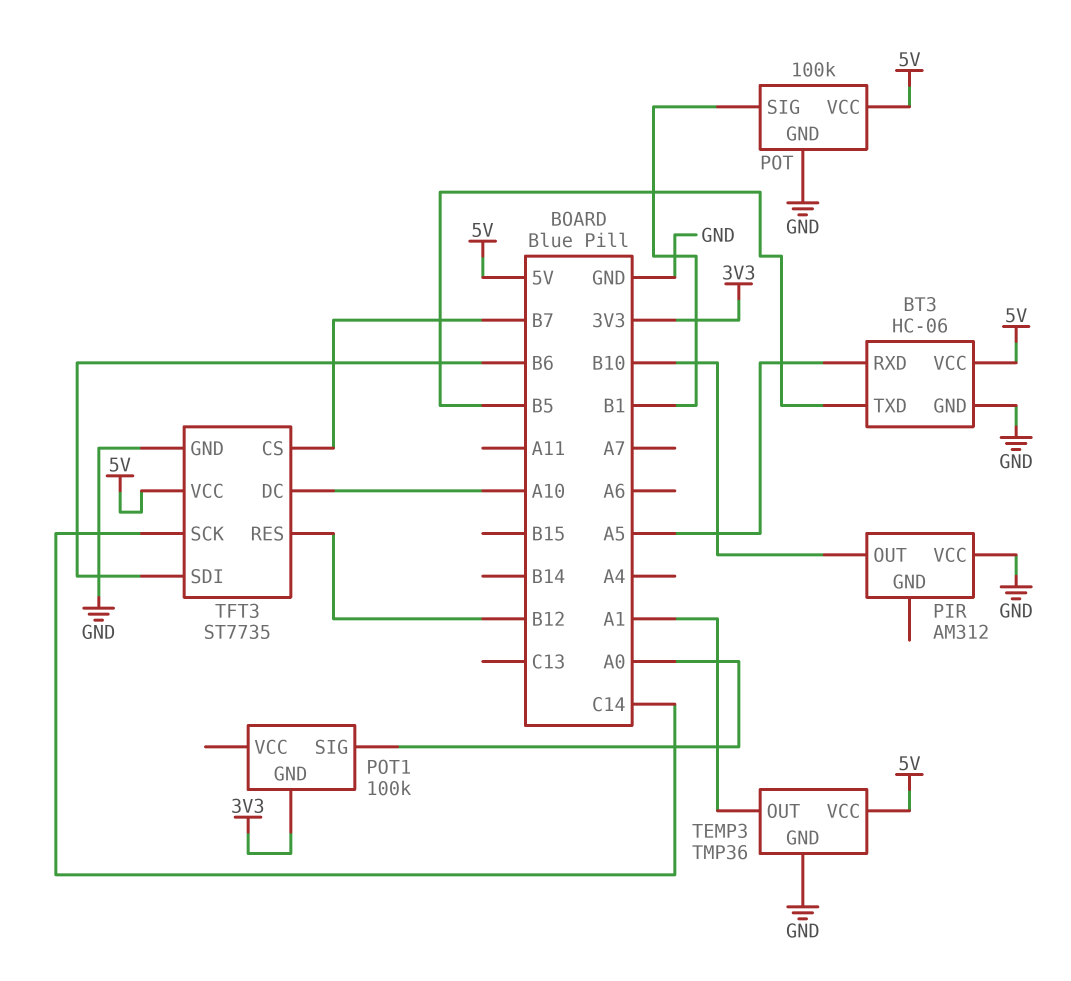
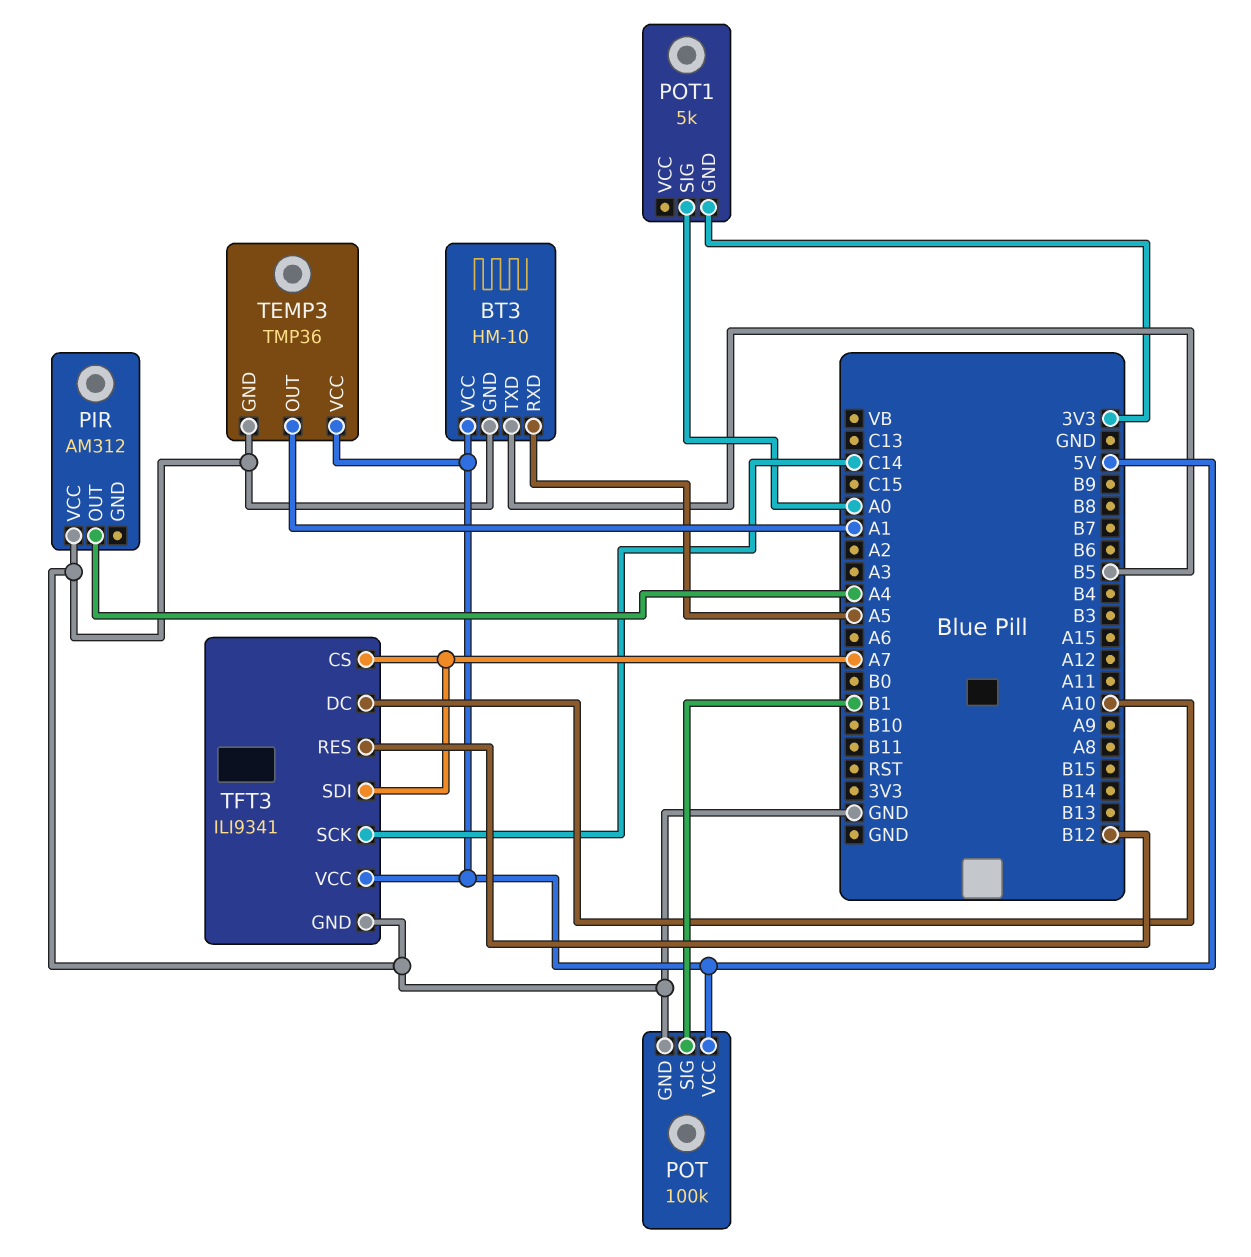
BT3: HC-06 -> HM-10
PIR pin OUT: B10 -> A4
POT1: 100k -> 5k
TFT3: ST7735 -> ILI9341
TFT3 pin CS: B7 -> A7
TFT3 pin SDI: B6 -> A7

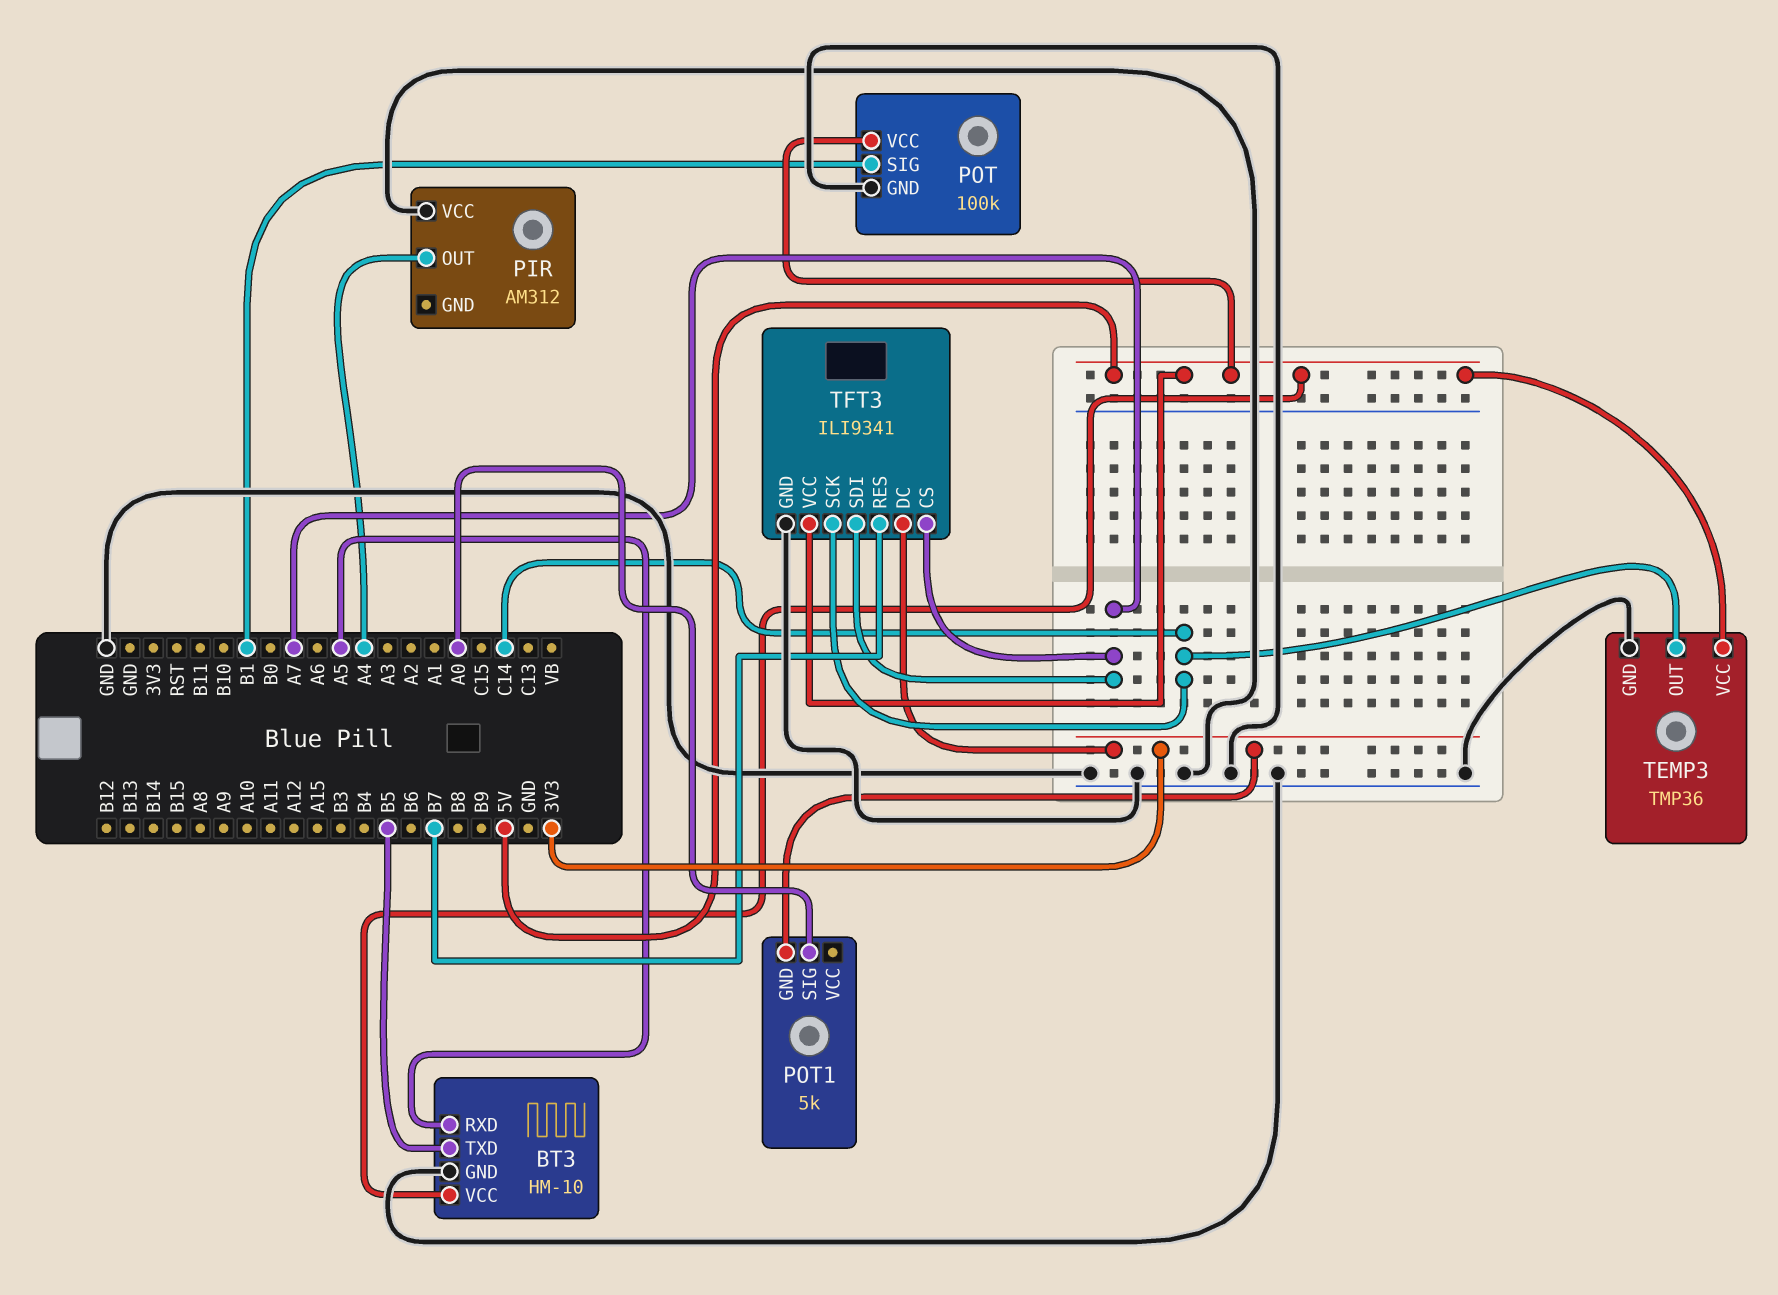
TEMP3 pin OUT: A1 -> C14
TFT3 pin DC: A10 -> 3V3
TFT3 pin RES: B12 -> B7

